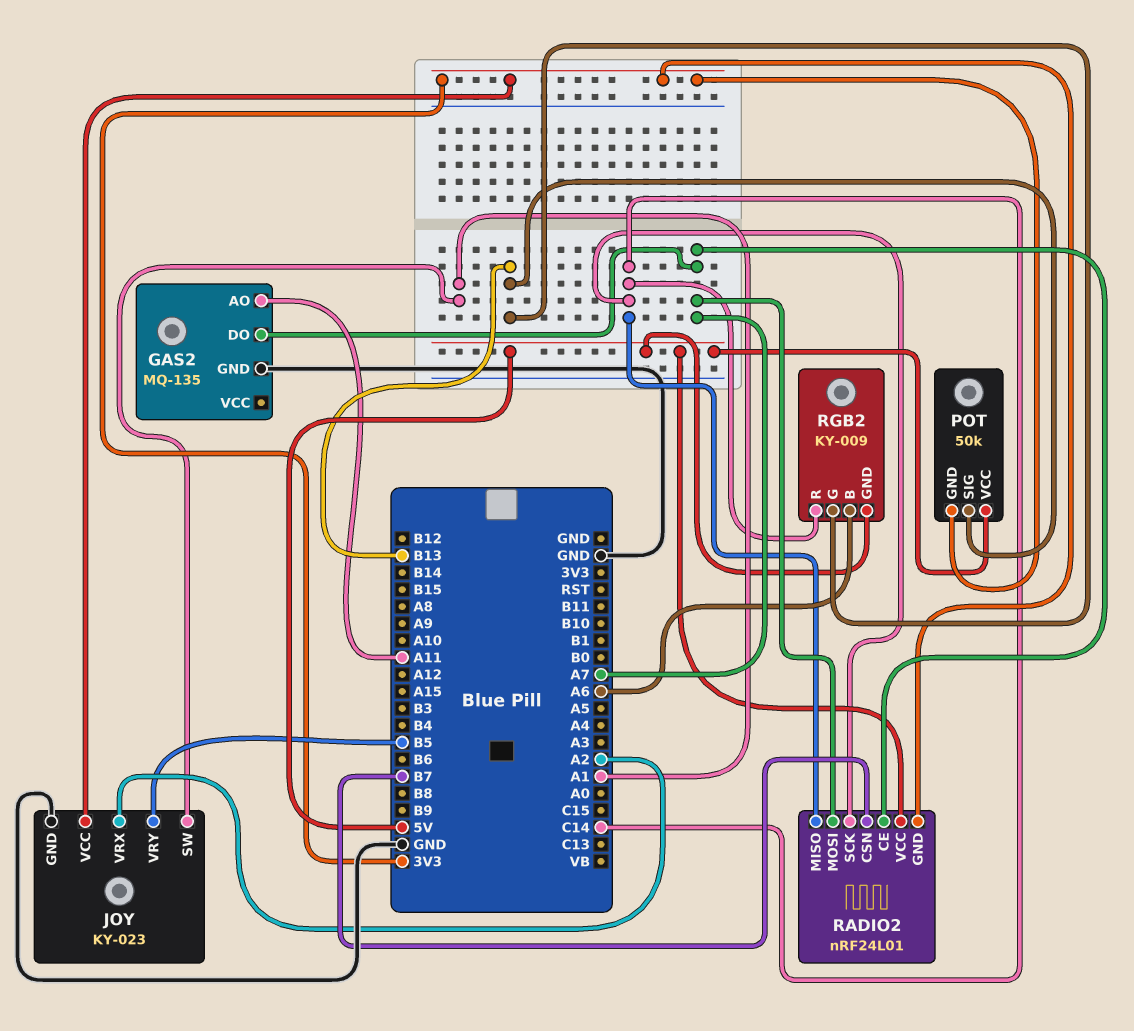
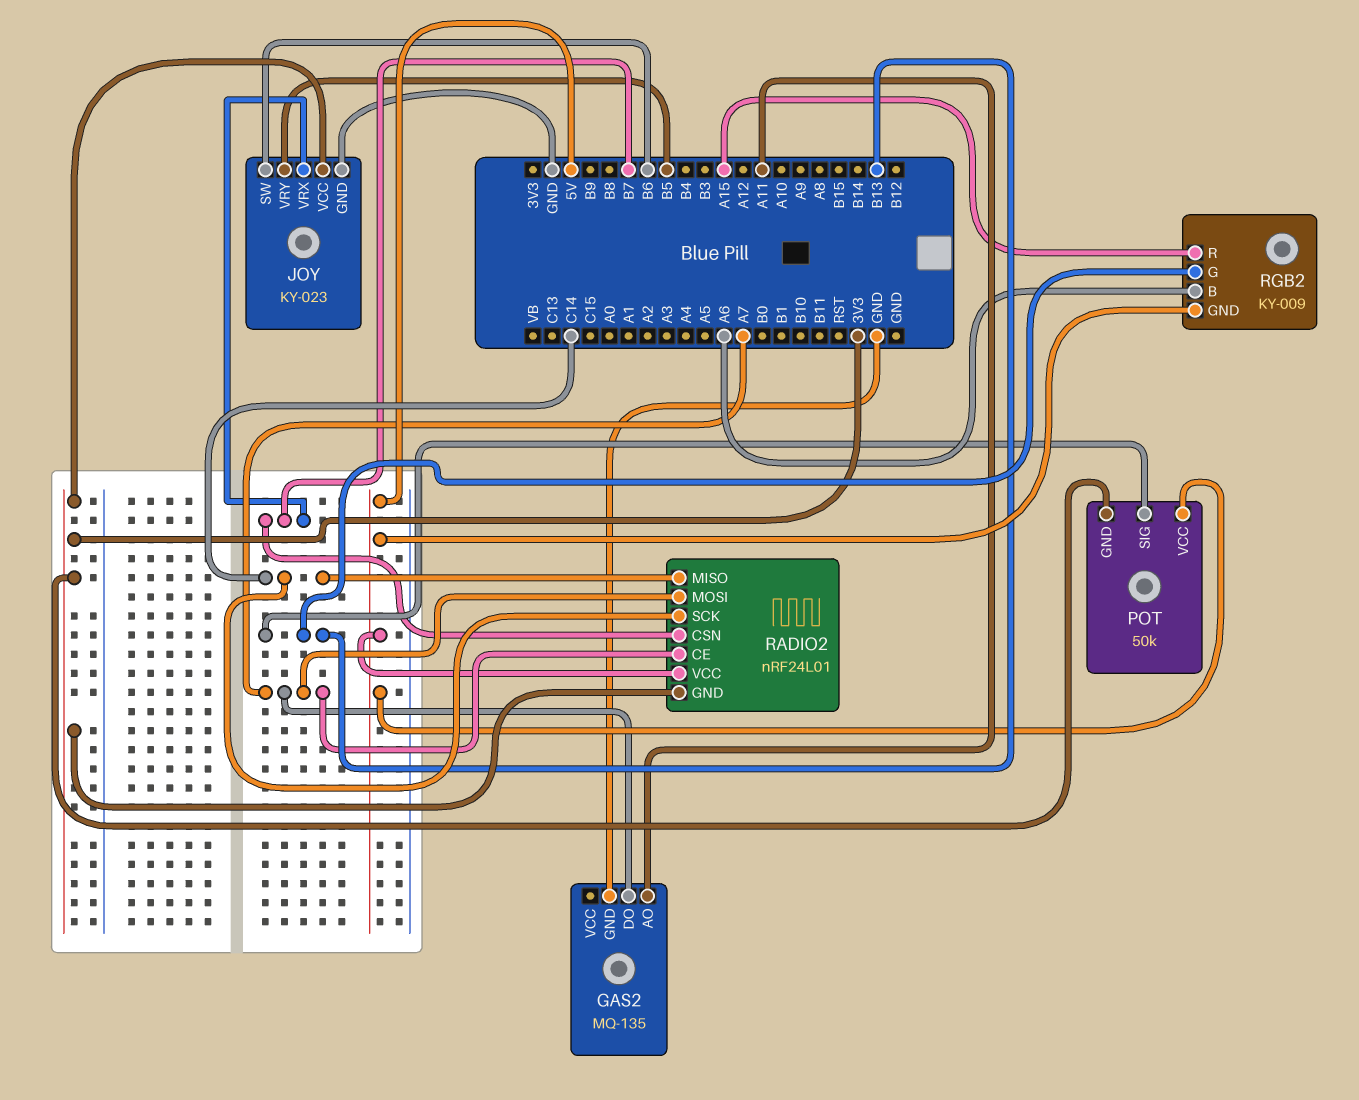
JOY pin SW: A1 -> B6
JOY pin VRX: A2 -> B7
RGB2 pin R: C14 -> A15

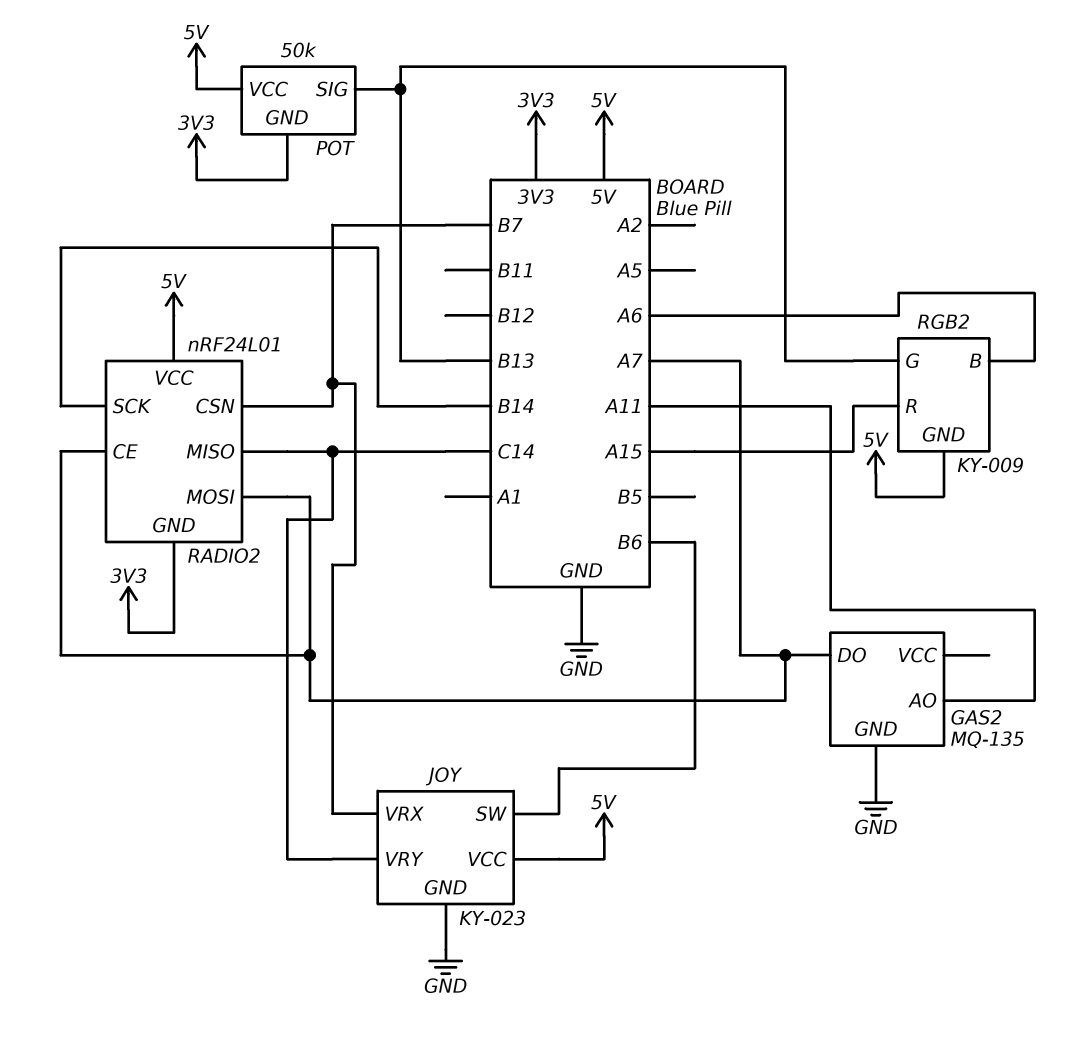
JOY pin VCC: 3V3 -> 5V
JOY pin VRY: B5 -> C14
RADIO2 pin SCK: C14 -> B14

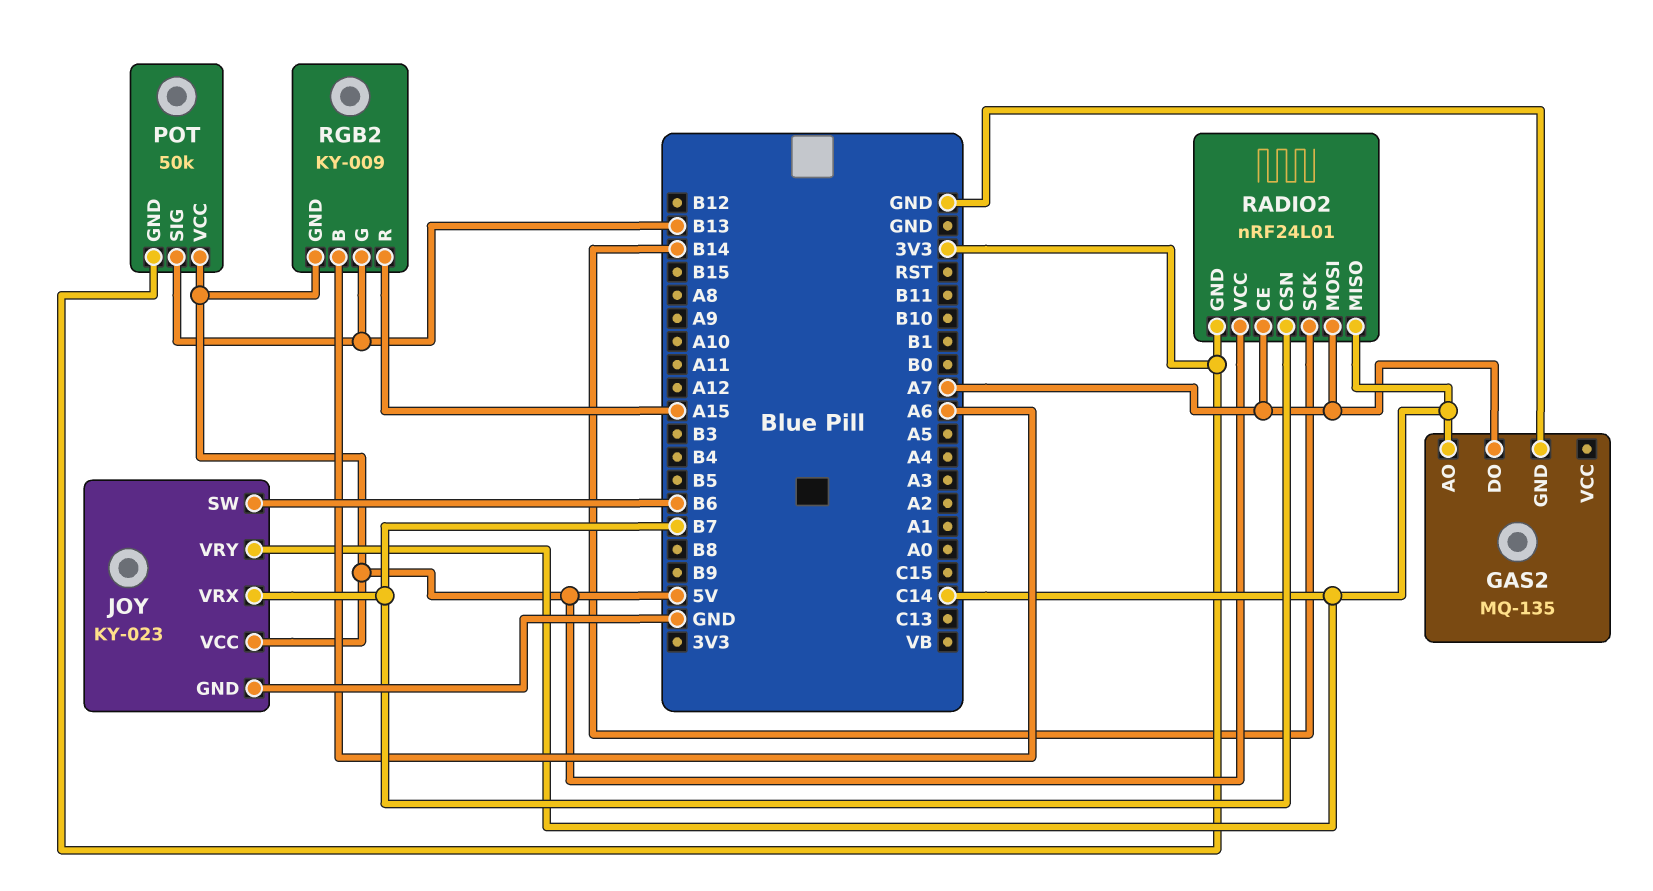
GAS2 pin AO: A11 -> C14

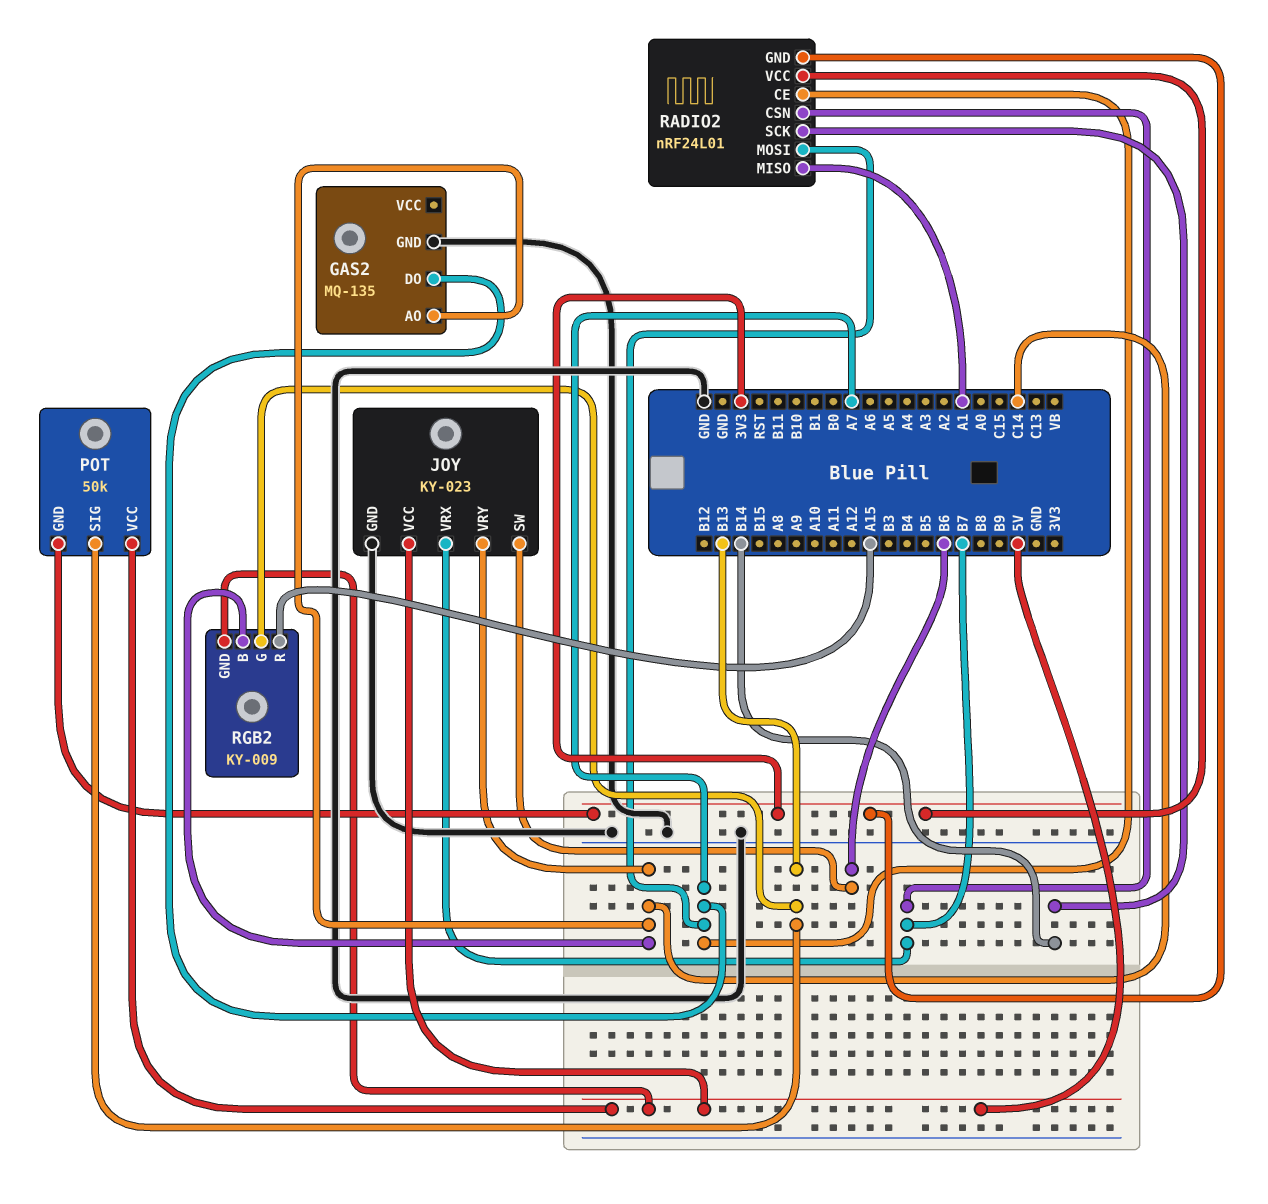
RADIO2 pin MISO: C14 -> A1
RADIO2 pin VCC: 5V -> 3V3
RGB2 pin B: A6 -> C14

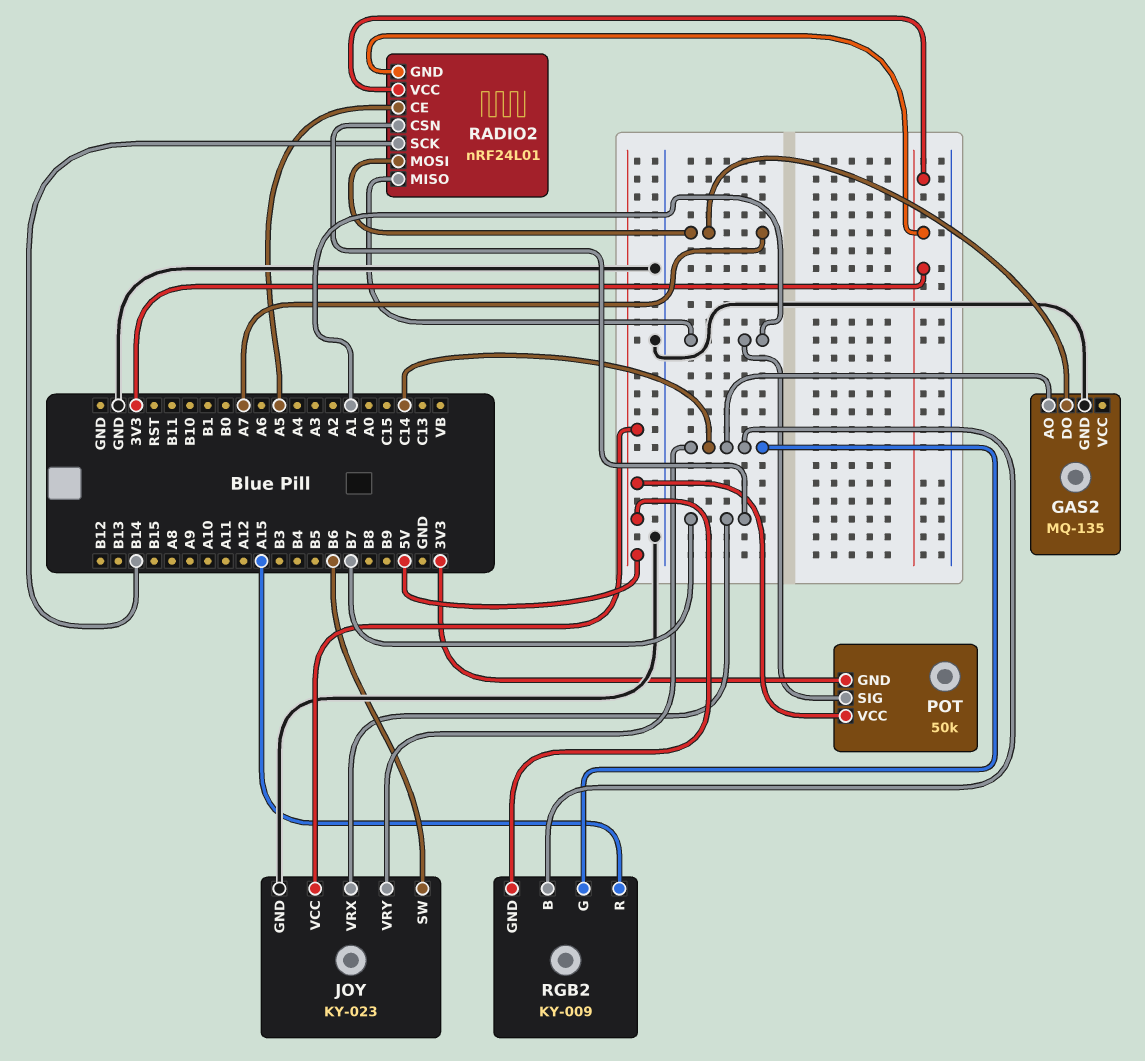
POT pin SIG: B13 -> A1
RADIO2 pin CE: A7 -> A5
RGB2 pin G: B13 -> C14

